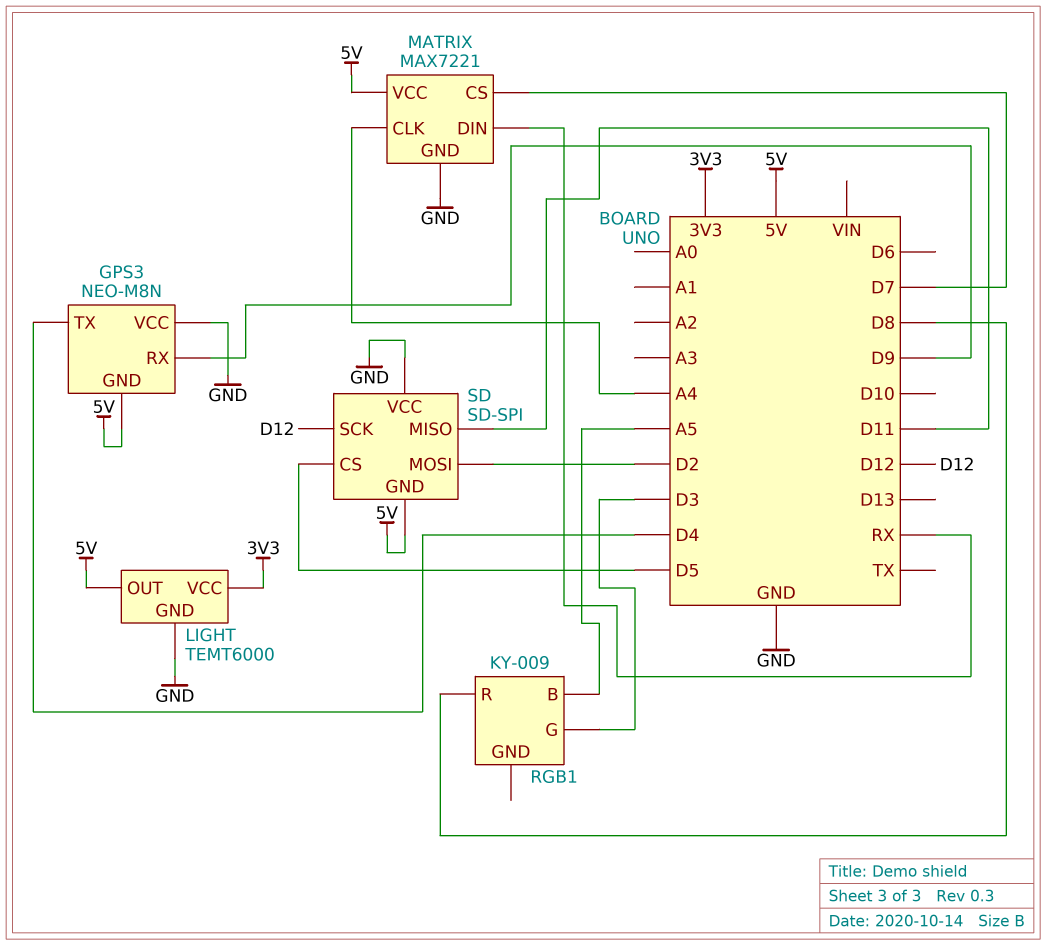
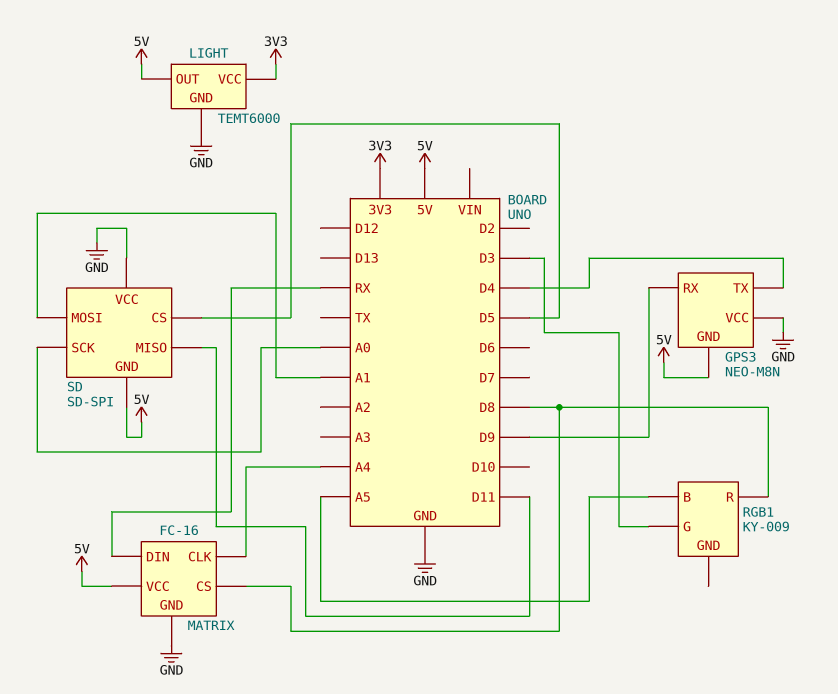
MATRIX: MAX7221 -> FC-16
MATRIX pin CS: D7 -> D8
SD pin MOSI: D2 -> A1
SD pin SCK: D12 -> A0

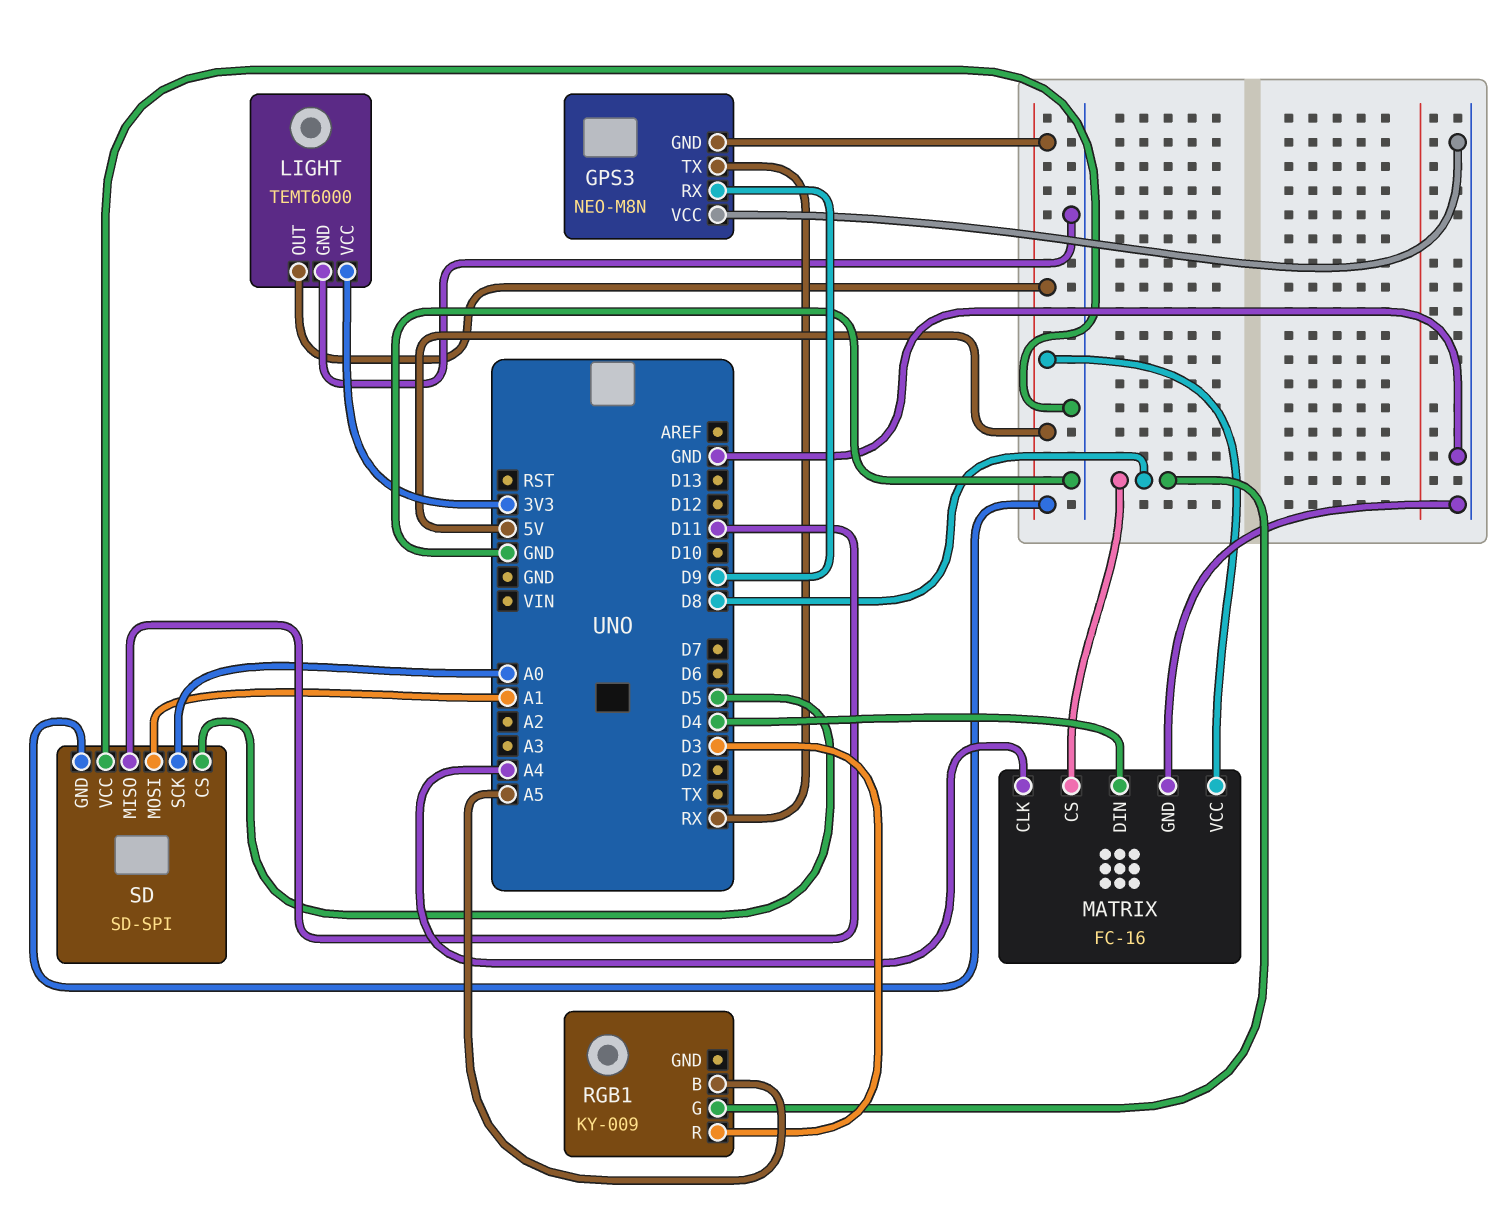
GPS3 pin TX: D4 -> RX
MATRIX pin DIN: RX -> D4
RGB1 pin G: D3 -> D8
RGB1 pin R: D8 -> D3

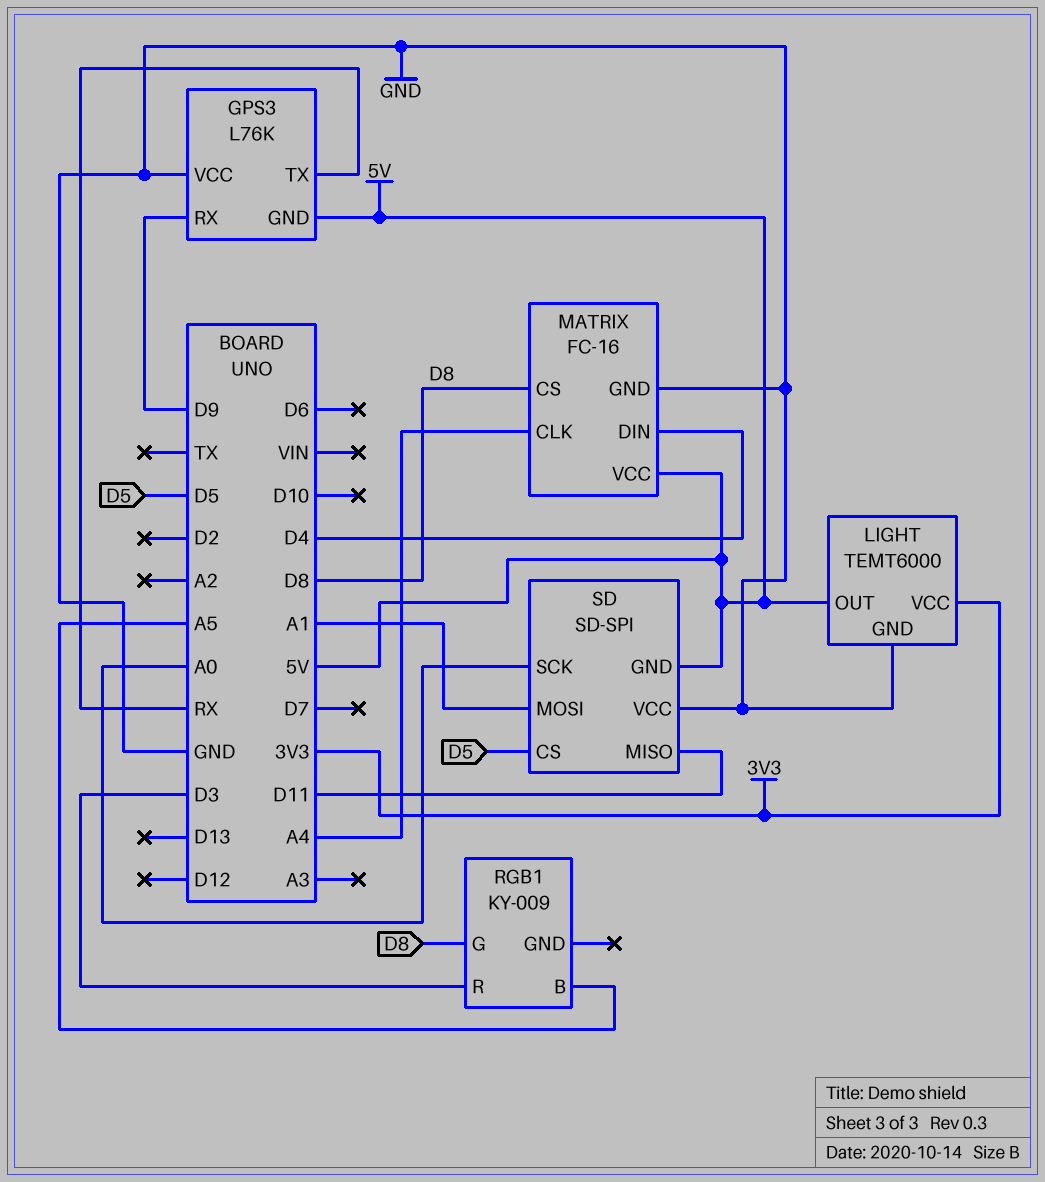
GPS3: NEO-M8N -> L76K

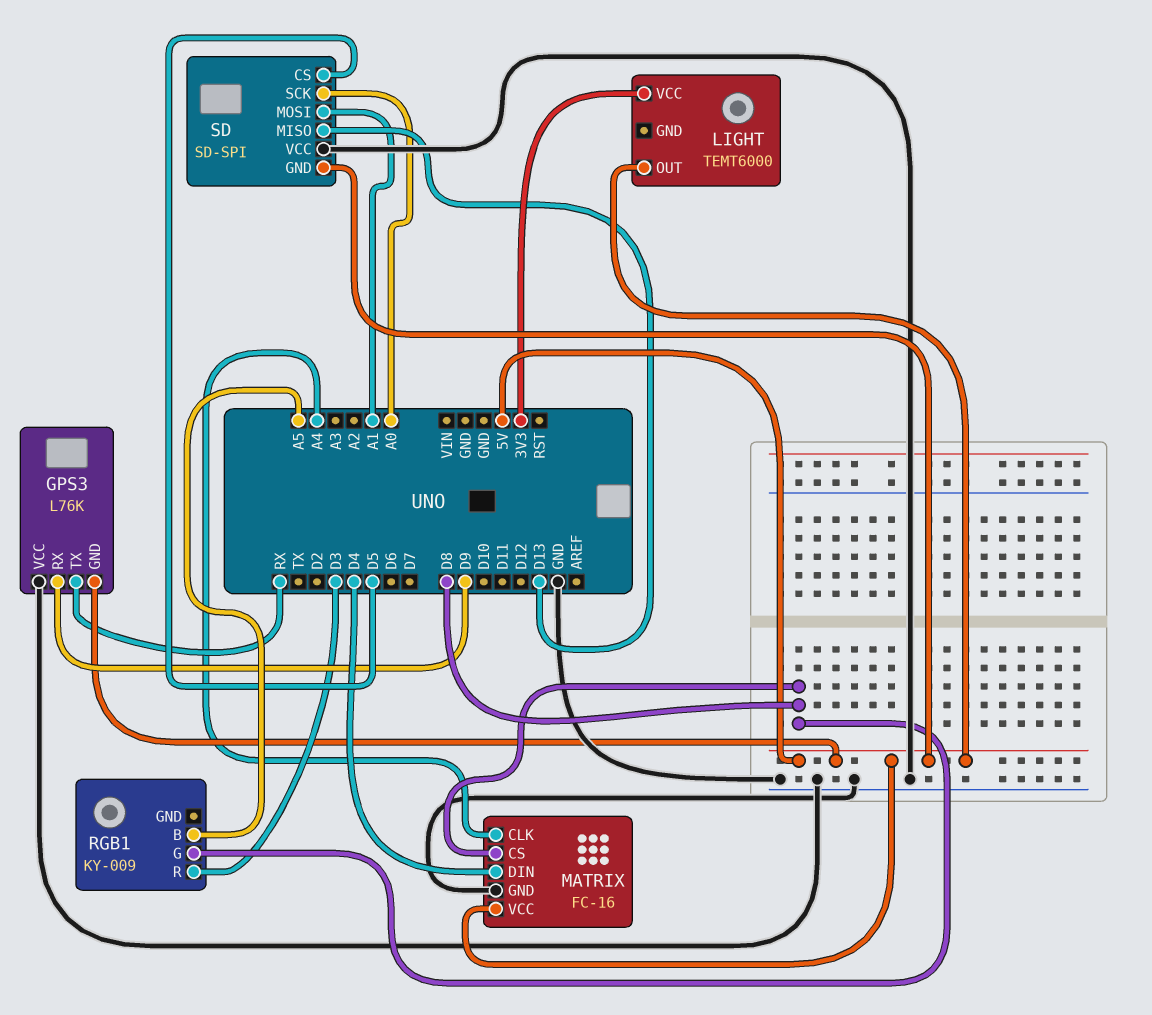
LIGHT pin GND: GND -> none
SD pin MISO: D11 -> D13

